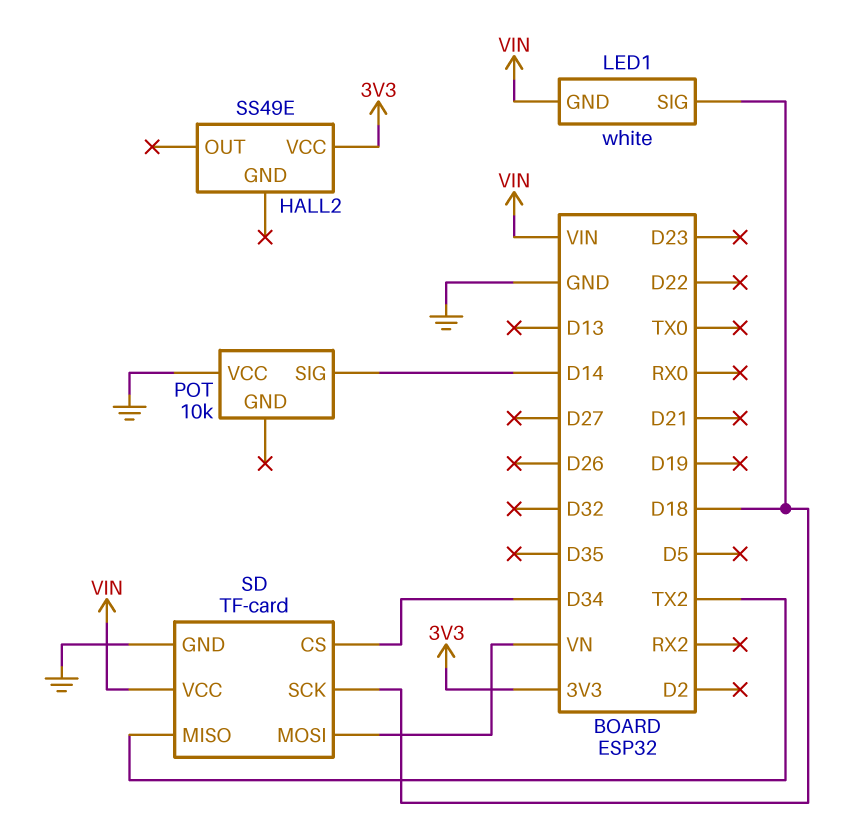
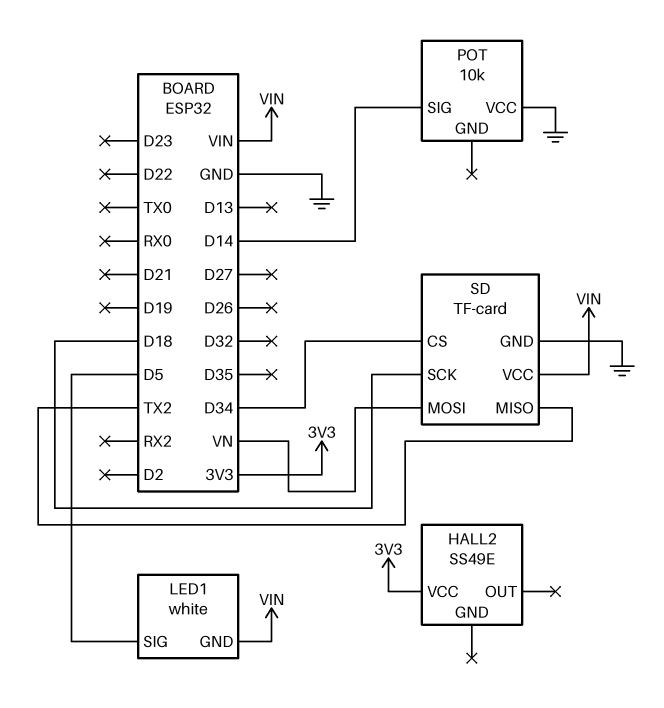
LED1 pin SIG: D18 -> D5

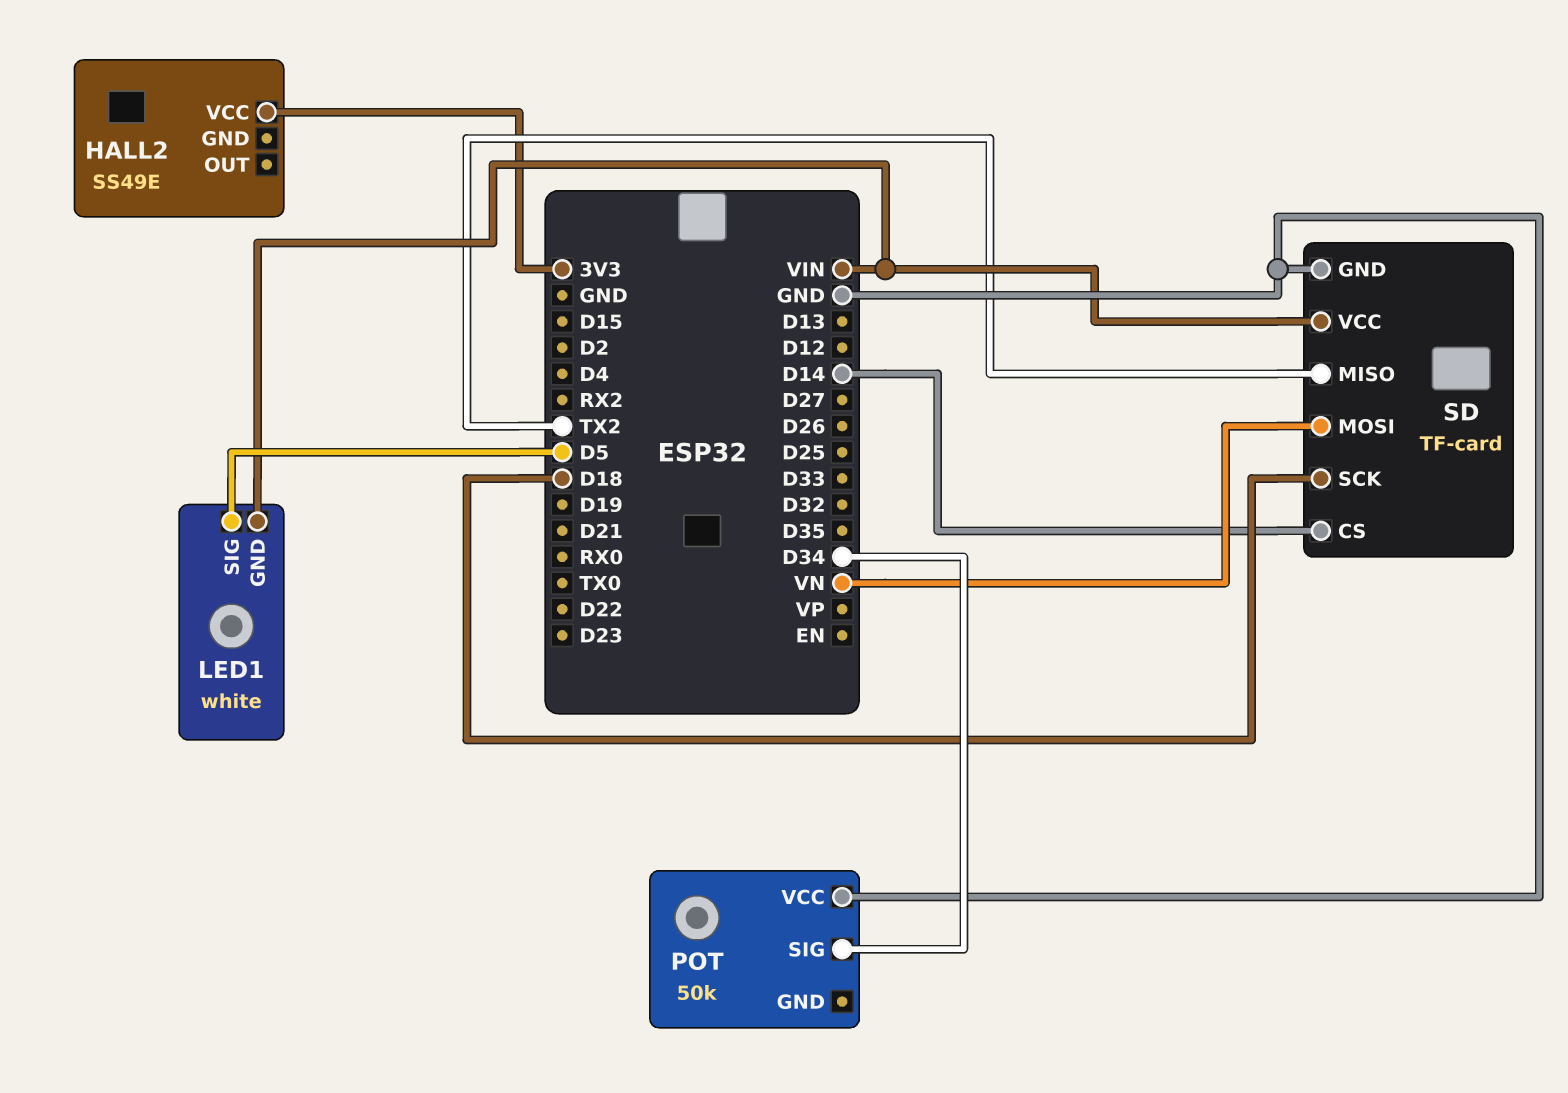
POT: 10k -> 50k
POT pin SIG: D14 -> D34
SD pin CS: D34 -> D14

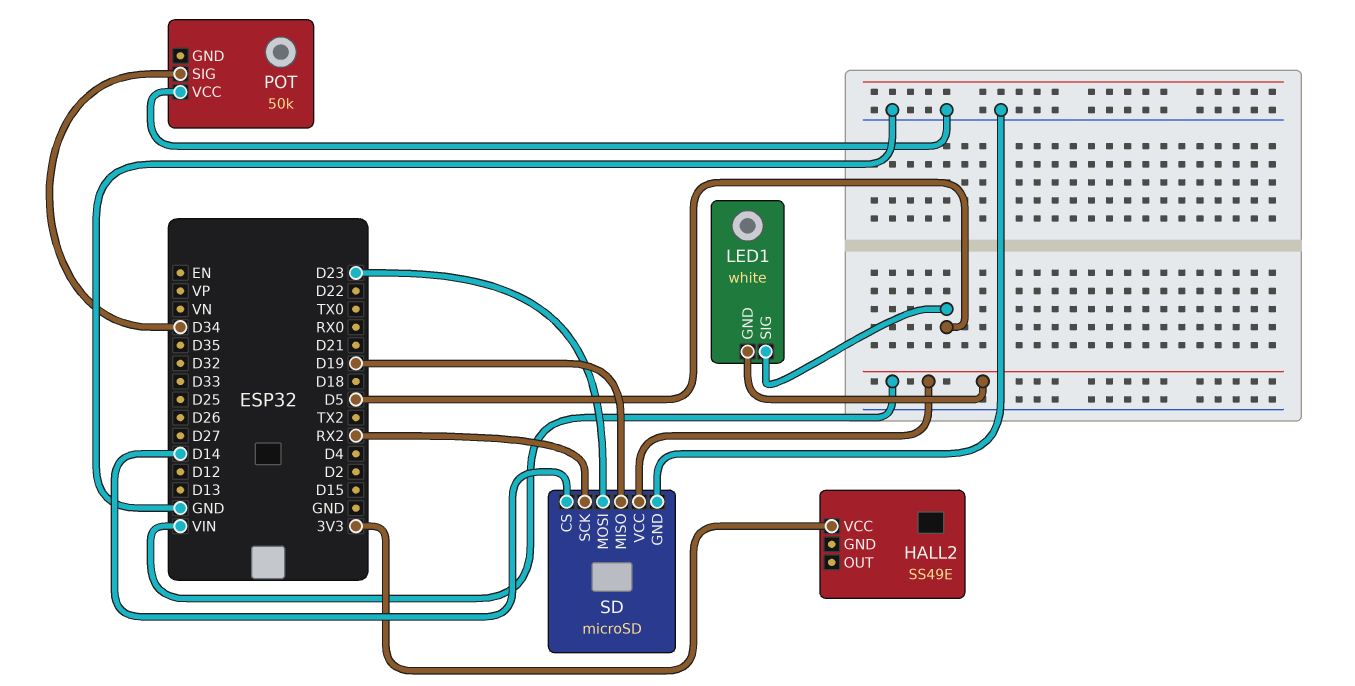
SD: TF-card -> microSD
SD pin MISO: TX2 -> D19
SD pin MOSI: VN -> D23
SD pin SCK: D18 -> RX2

